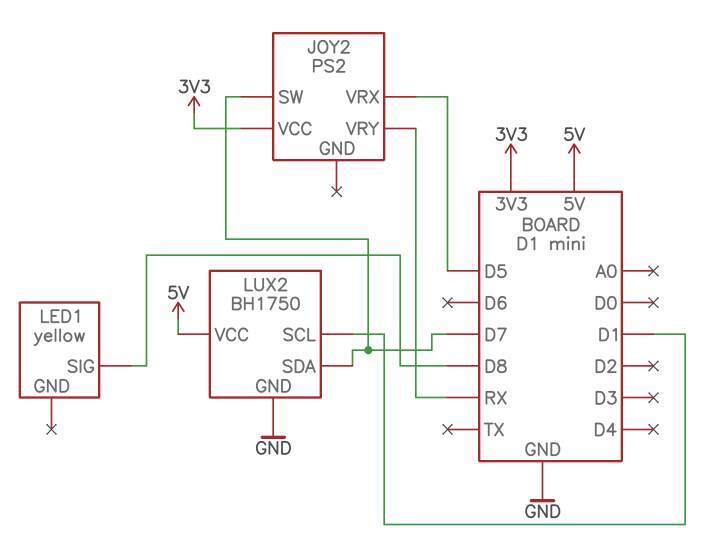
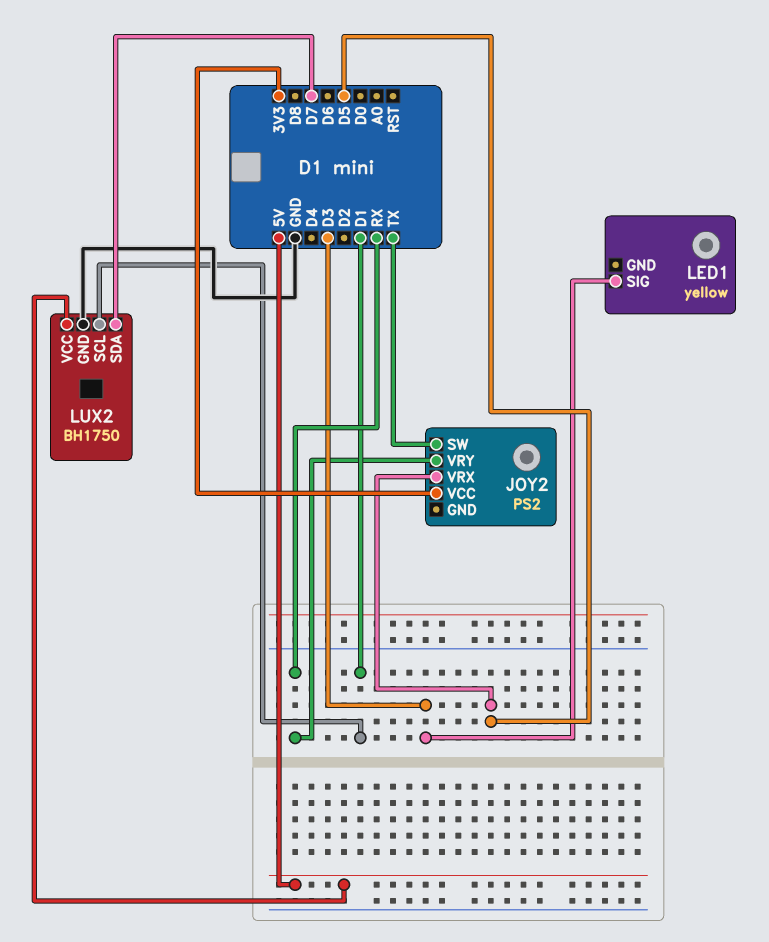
JOY2 pin SW: D7 -> TX
LED1 pin SIG: D8 -> D3

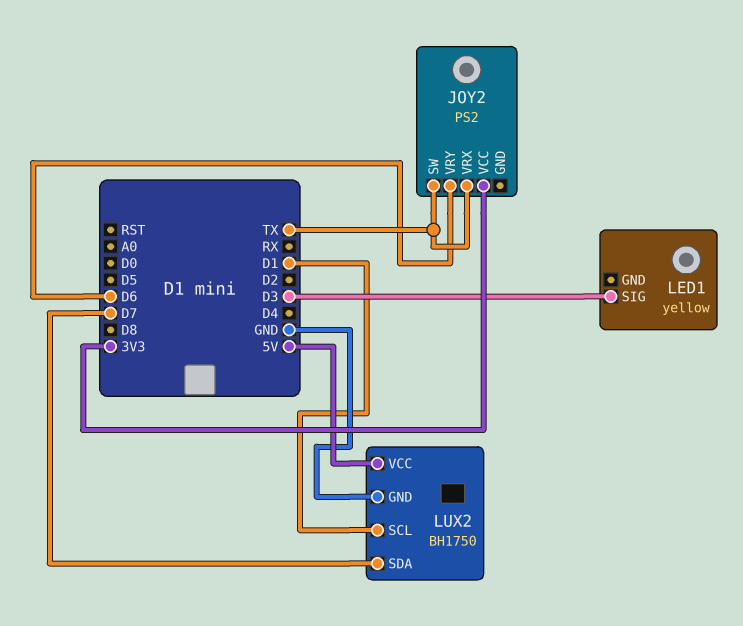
JOY2 pin VRX: D5 -> TX
JOY2 pin VRY: RX -> D6

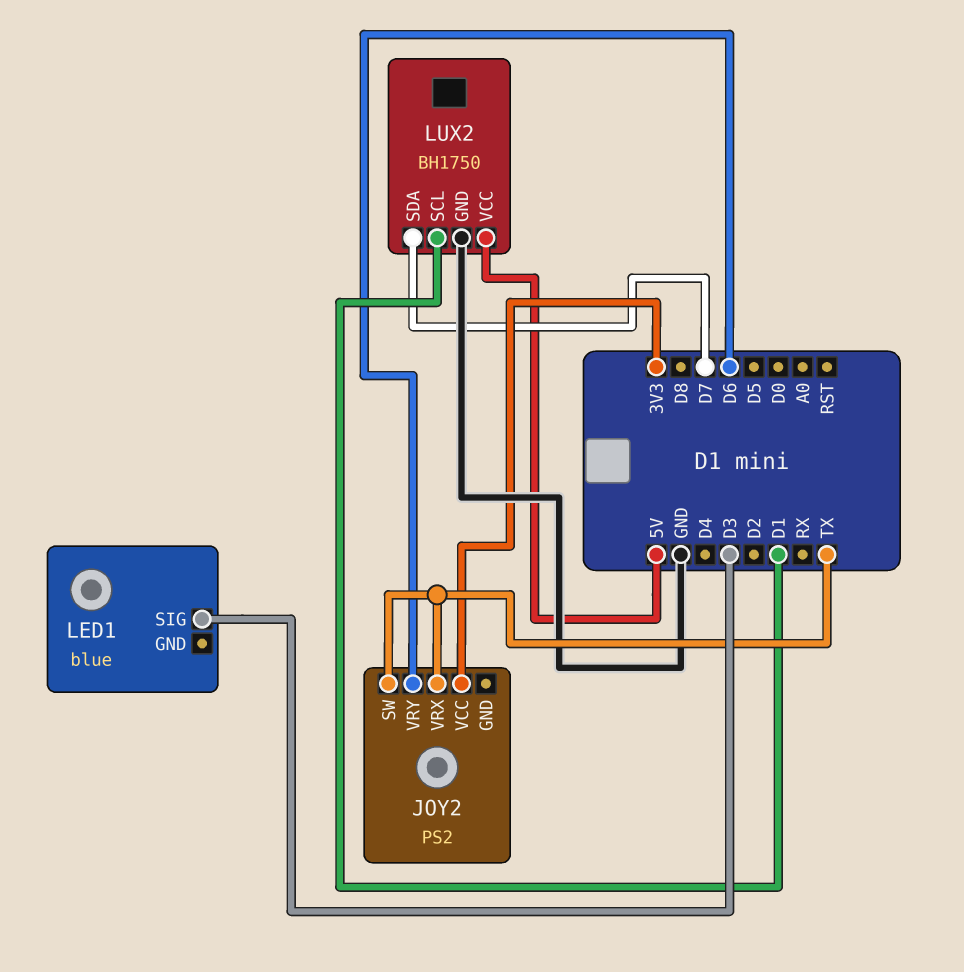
LED1: yellow -> blue

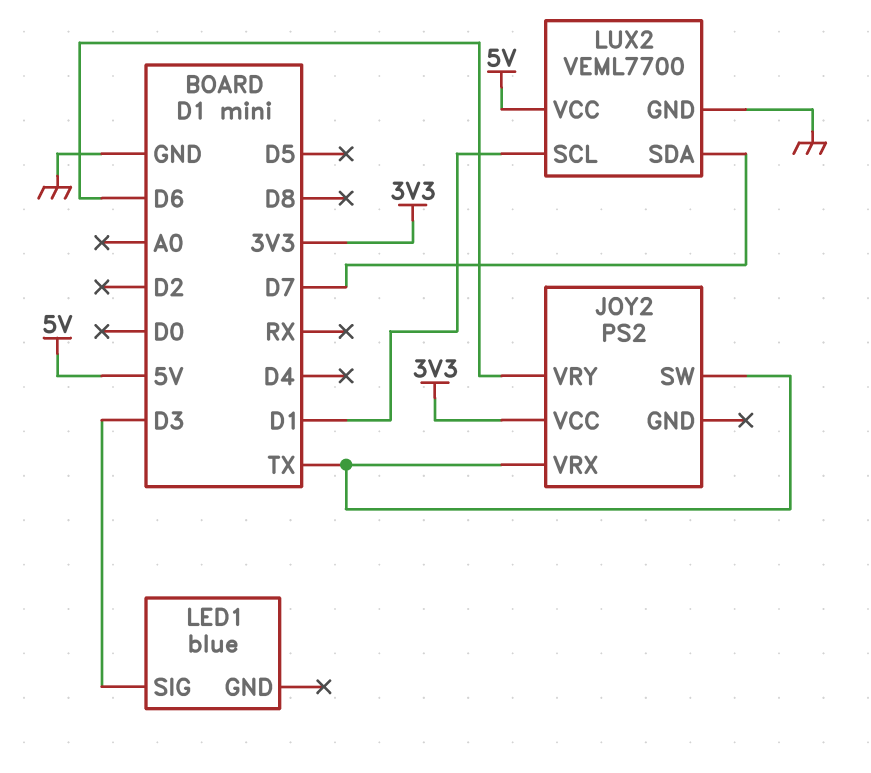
LUX2: BH1750 -> VEML7700

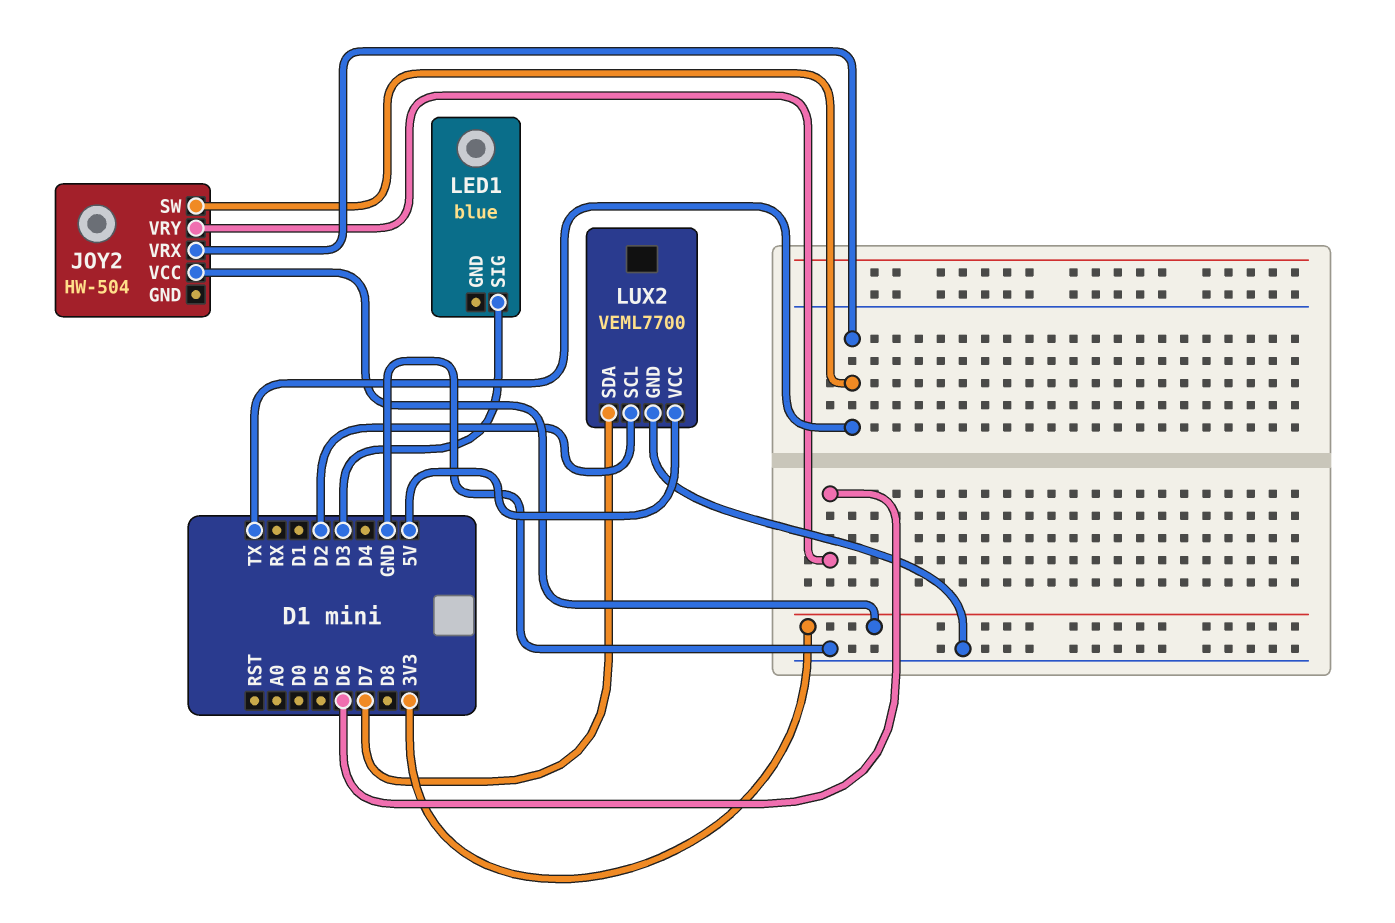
JOY2: PS2 -> HW-504
LUX2 pin SCL: D1 -> D2

